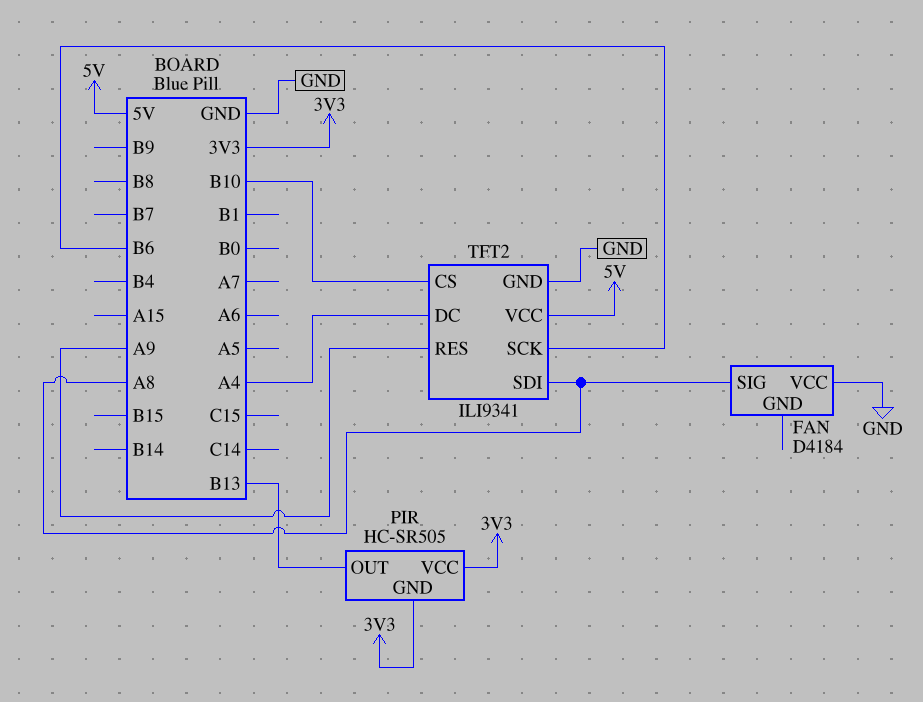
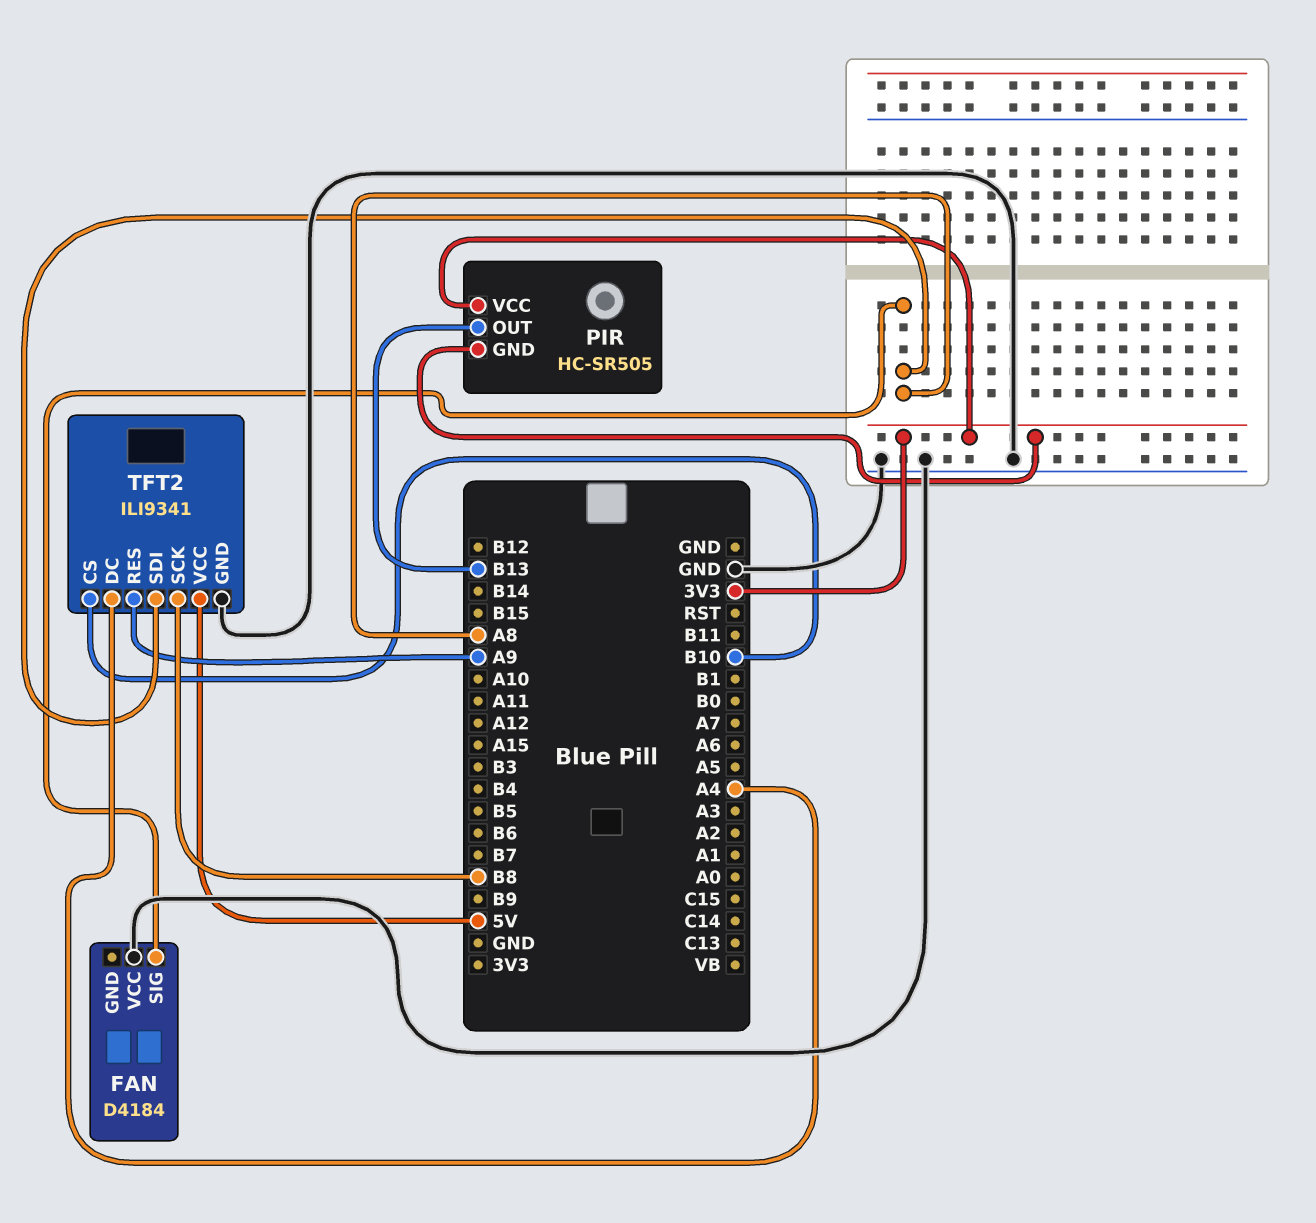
TFT2 pin SCK: B6 -> B8

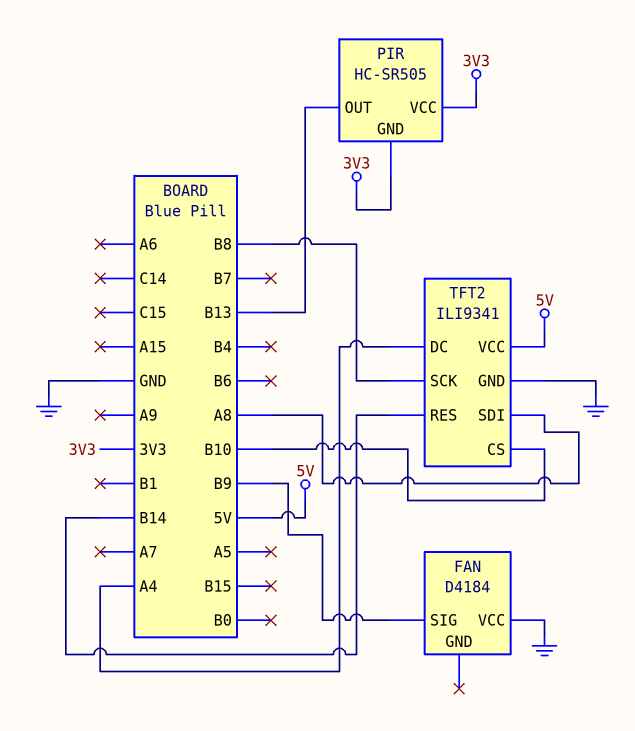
FAN pin SIG: A8 -> B9
TFT2 pin RES: A9 -> B14

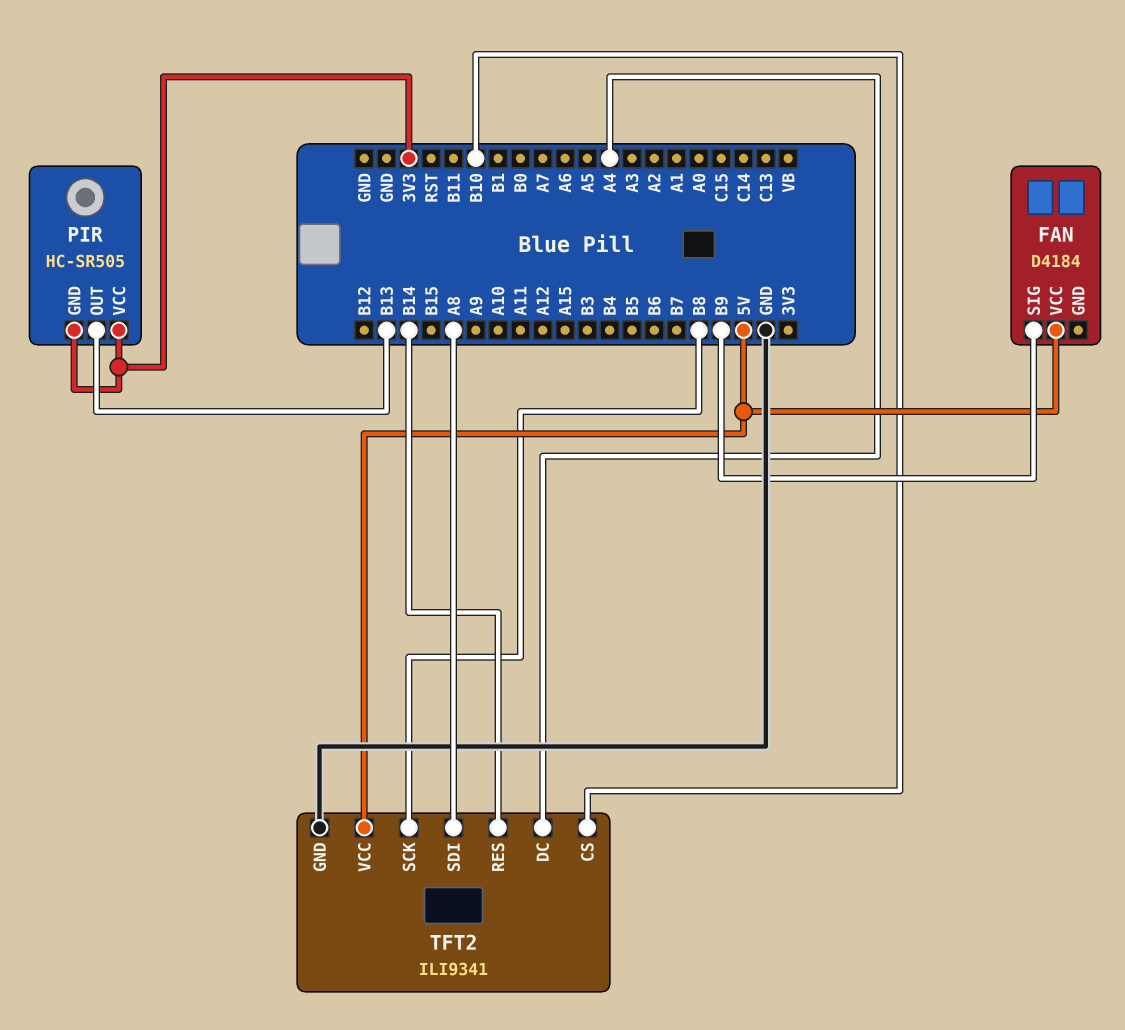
FAN pin VCC: GND -> 5V

